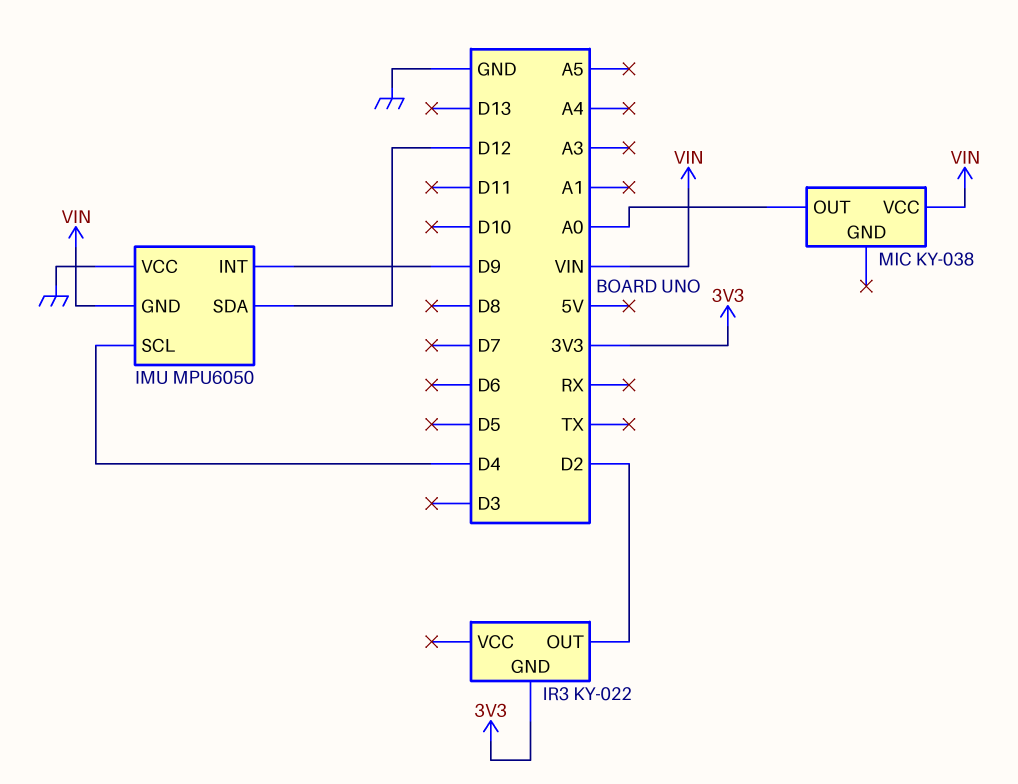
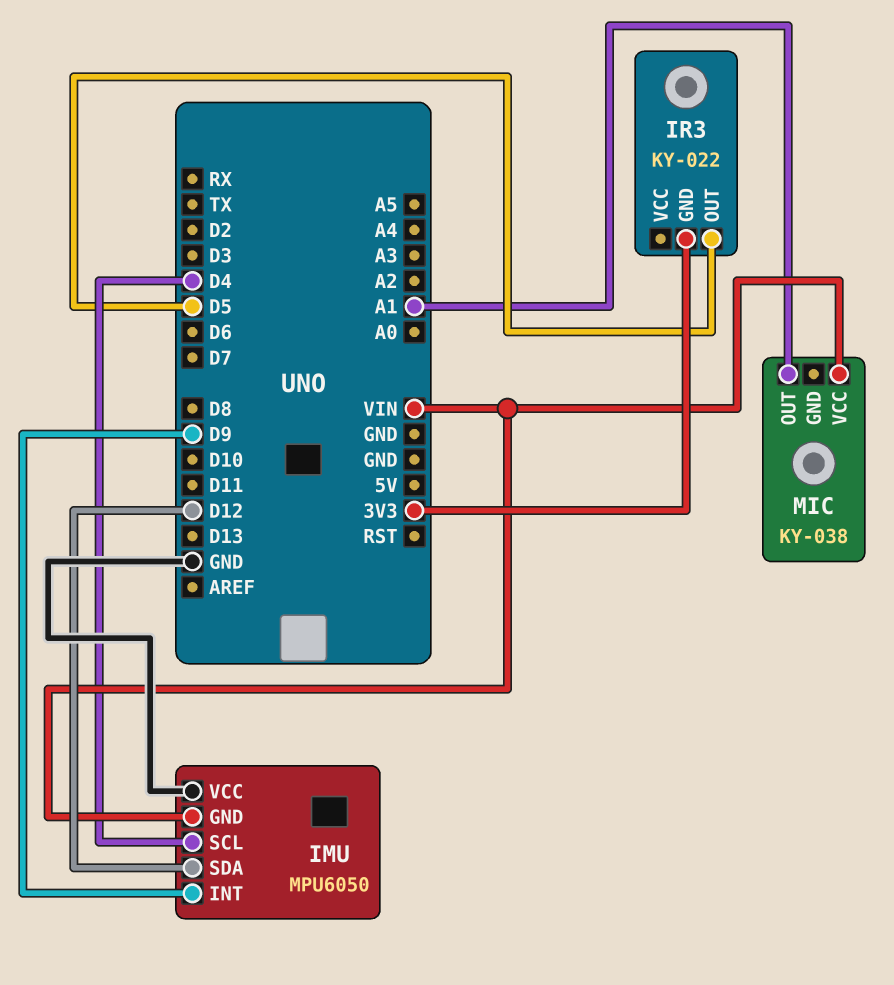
IR3 pin OUT: D2 -> D5
MIC pin OUT: A0 -> A1

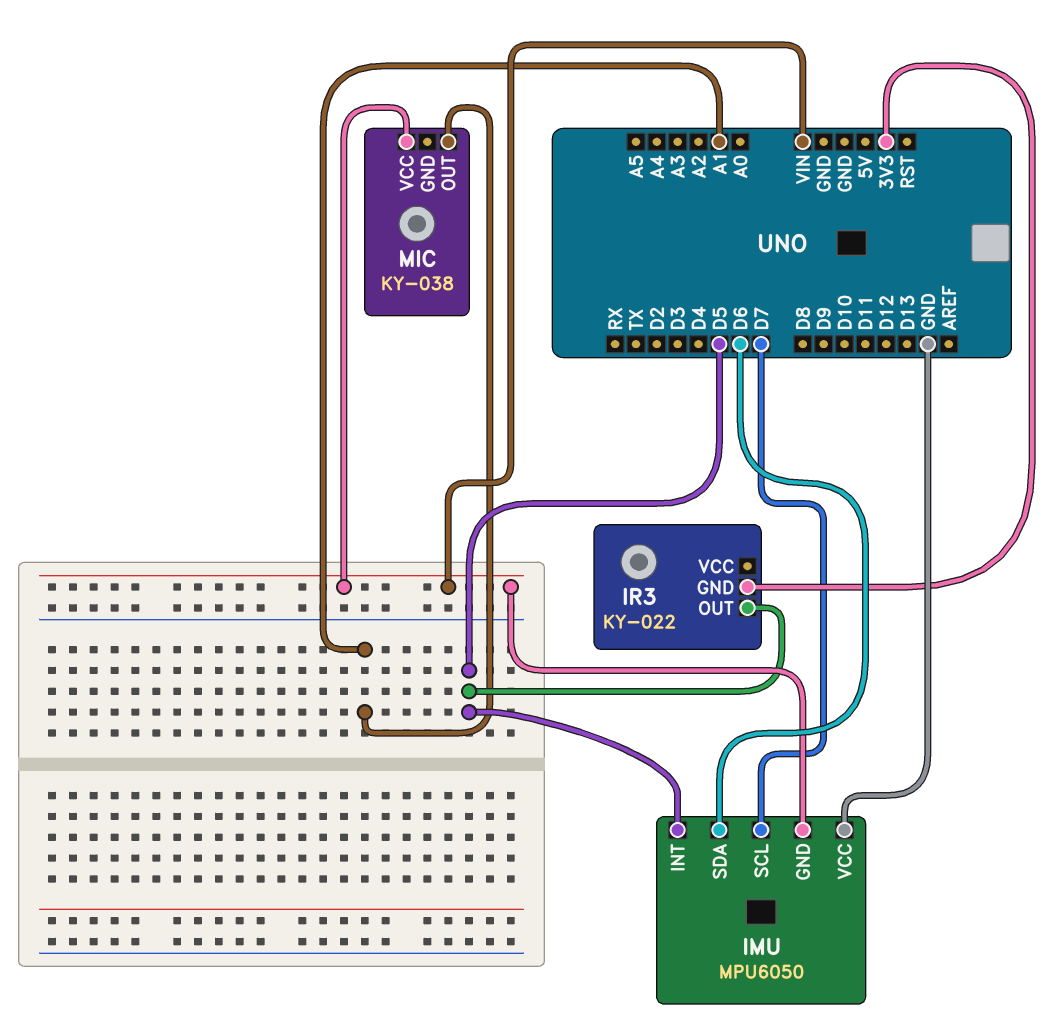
IMU pin INT: D9 -> D5
IMU pin SCL: D4 -> D7
IMU pin SDA: D12 -> D6

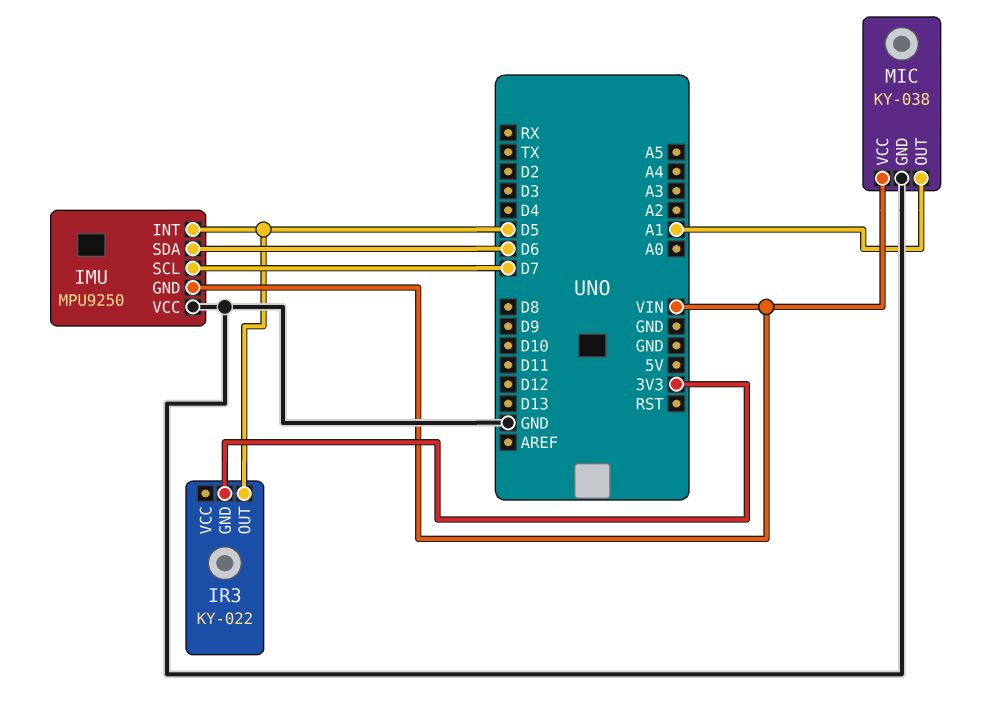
IMU: MPU6050 -> MPU9250
MIC pin GND: none -> GND

